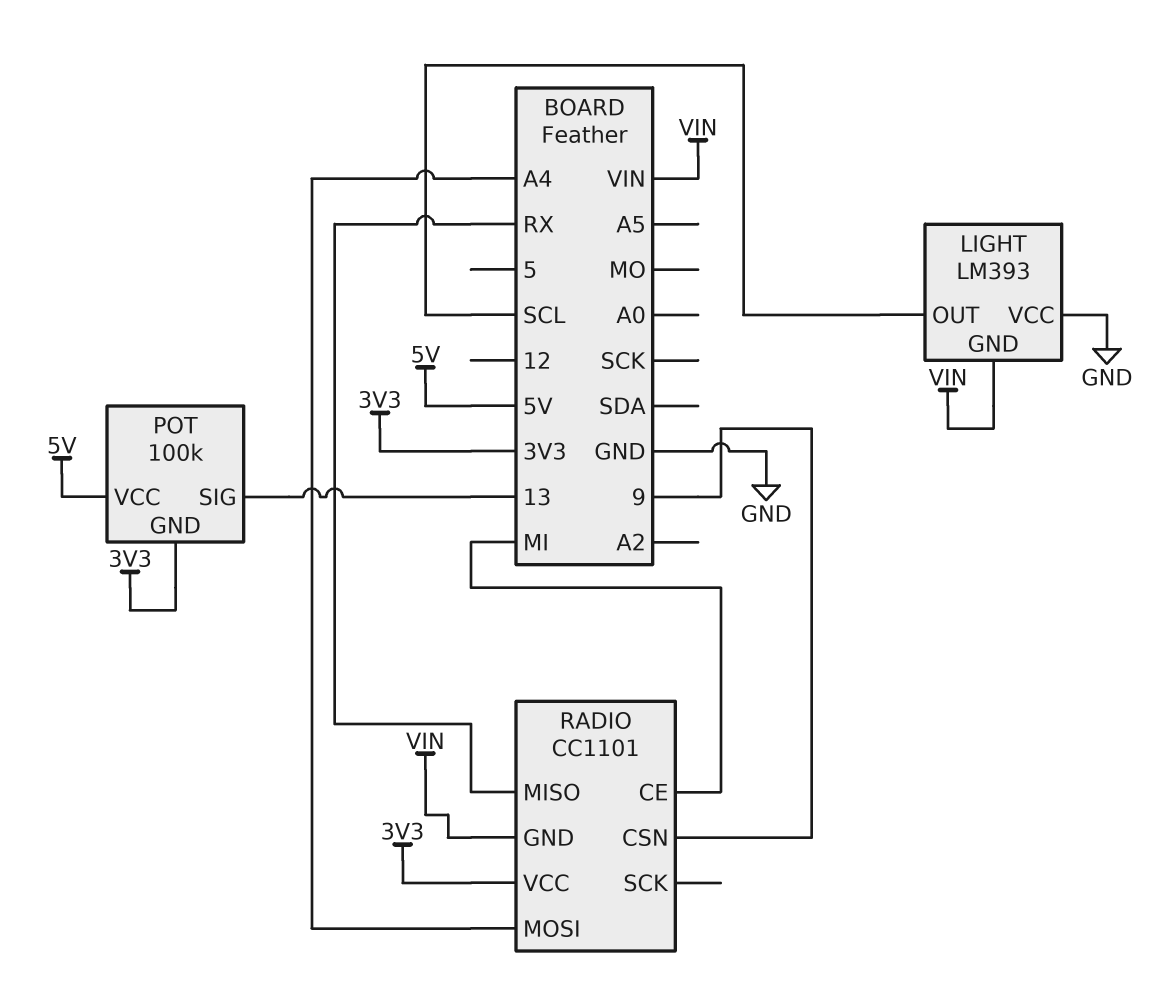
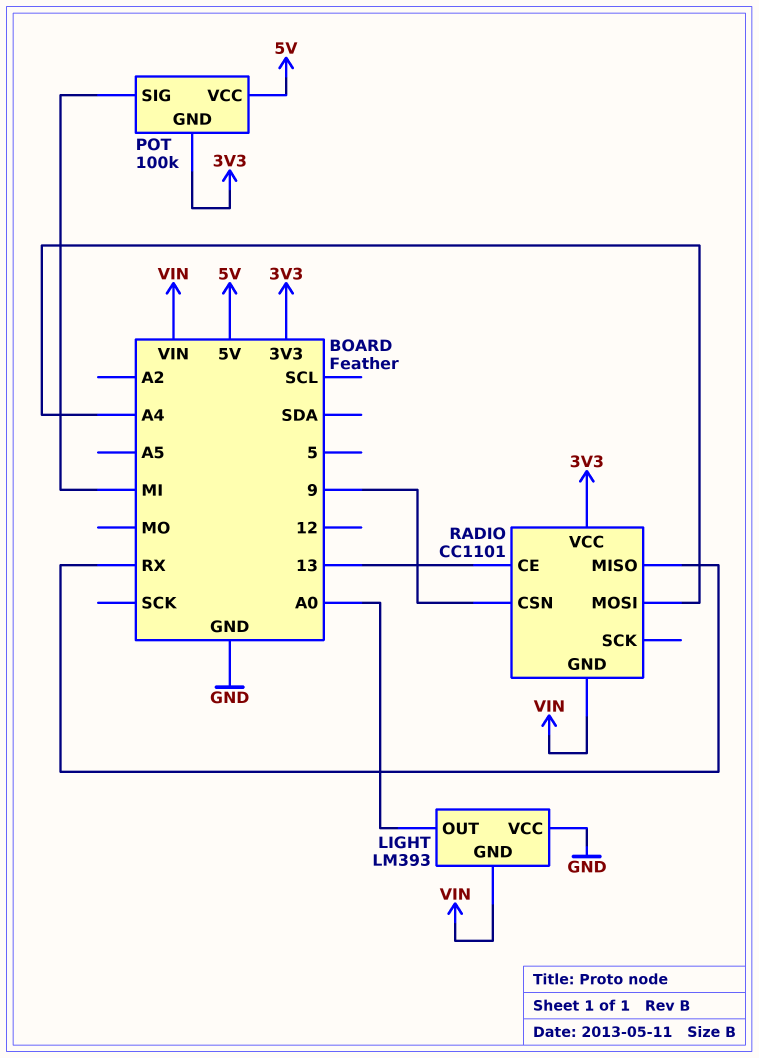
LIGHT pin OUT: SCL -> A0
POT pin SIG: 13 -> MI
RADIO pin CE: MI -> 13

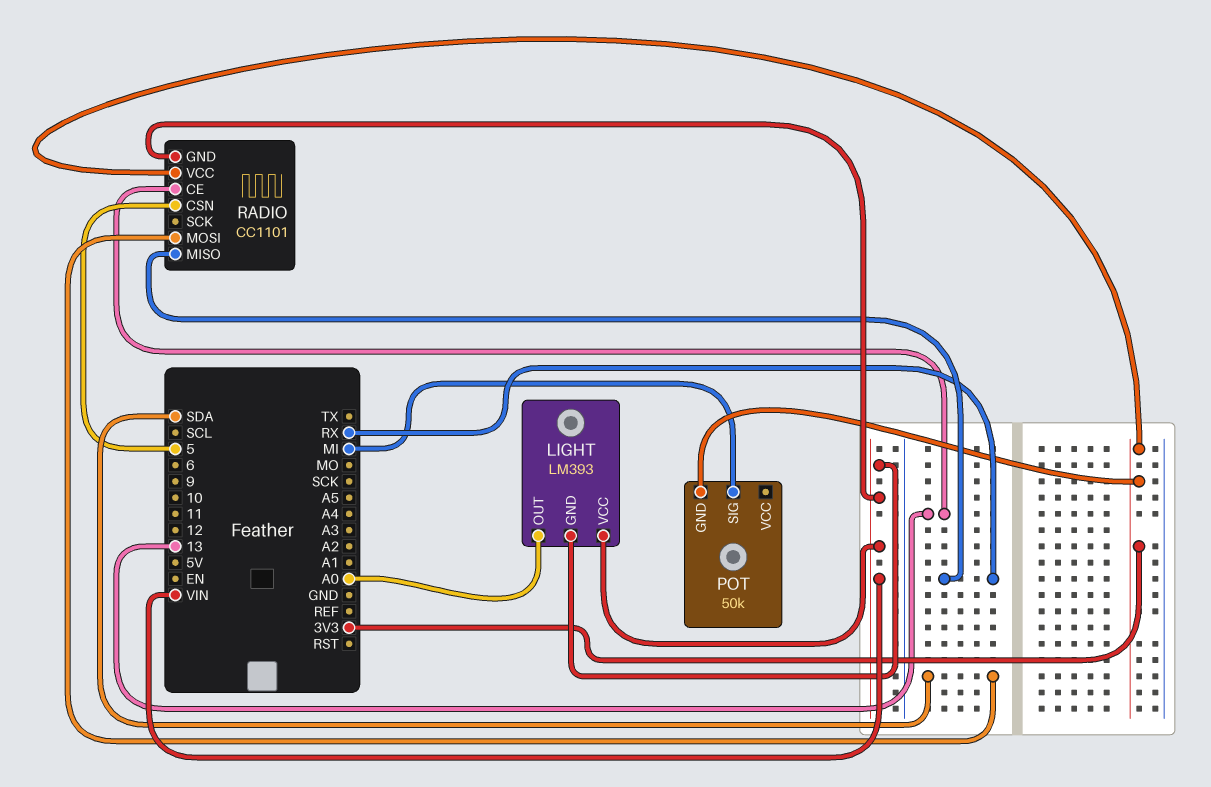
LIGHT pin VCC: GND -> VIN
POT: 100k -> 50k
POT pin VCC: 5V -> none
RADIO pin CSN: 9 -> 5
RADIO pin MOSI: A4 -> SDA

